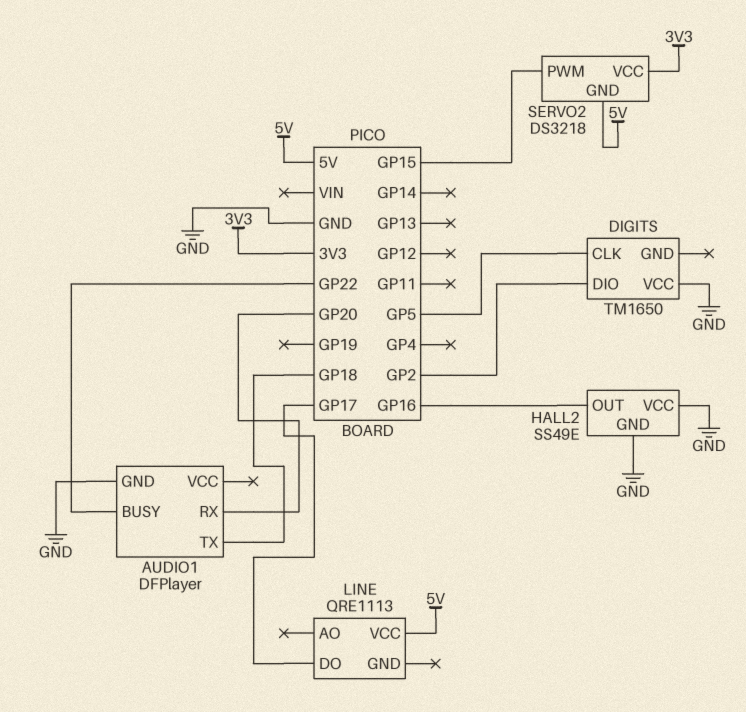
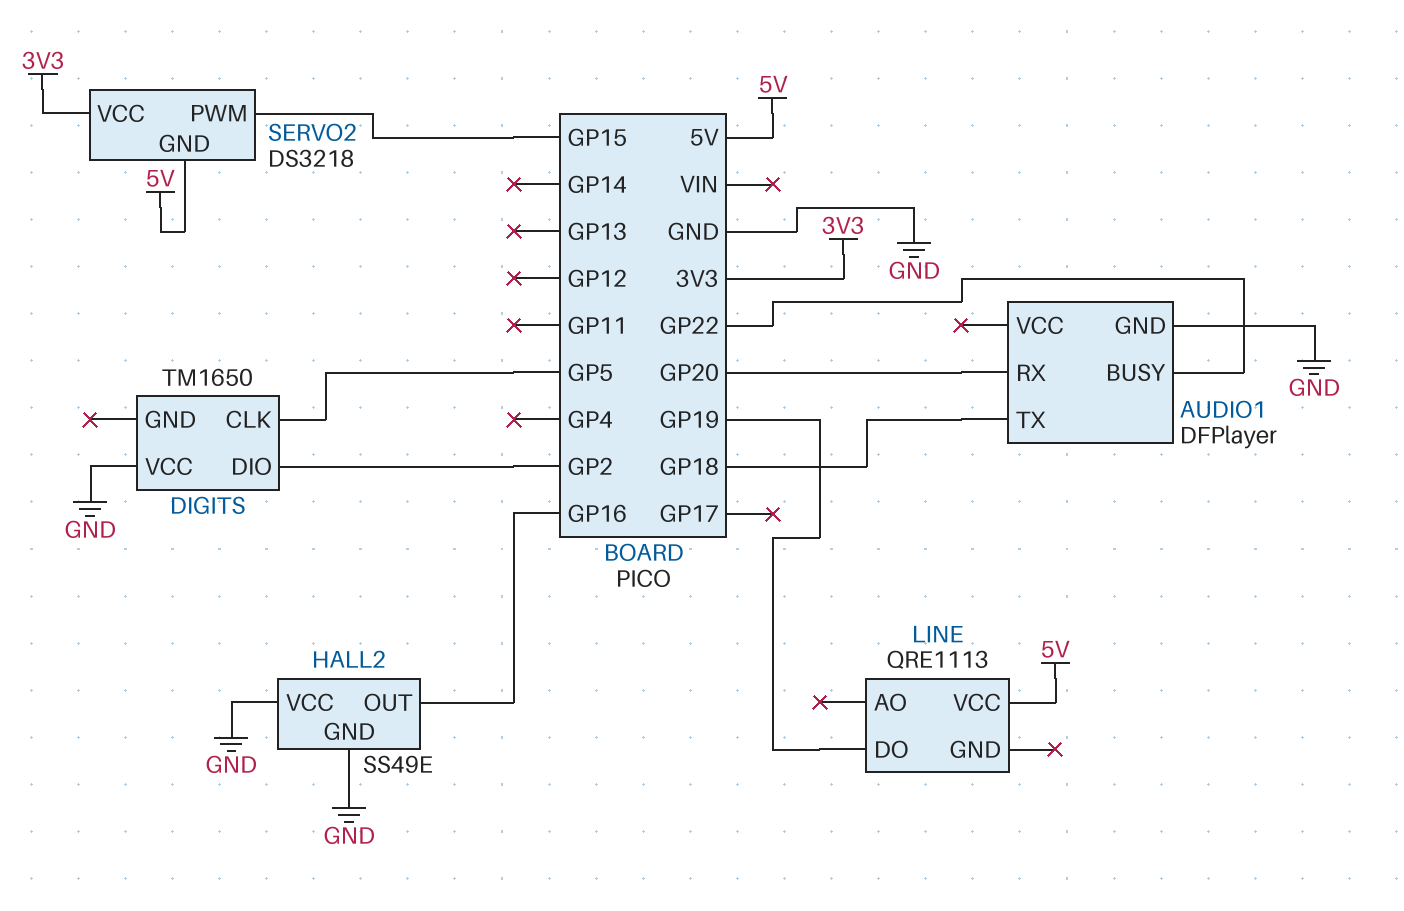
LINE pin DO: GP17 -> GP19

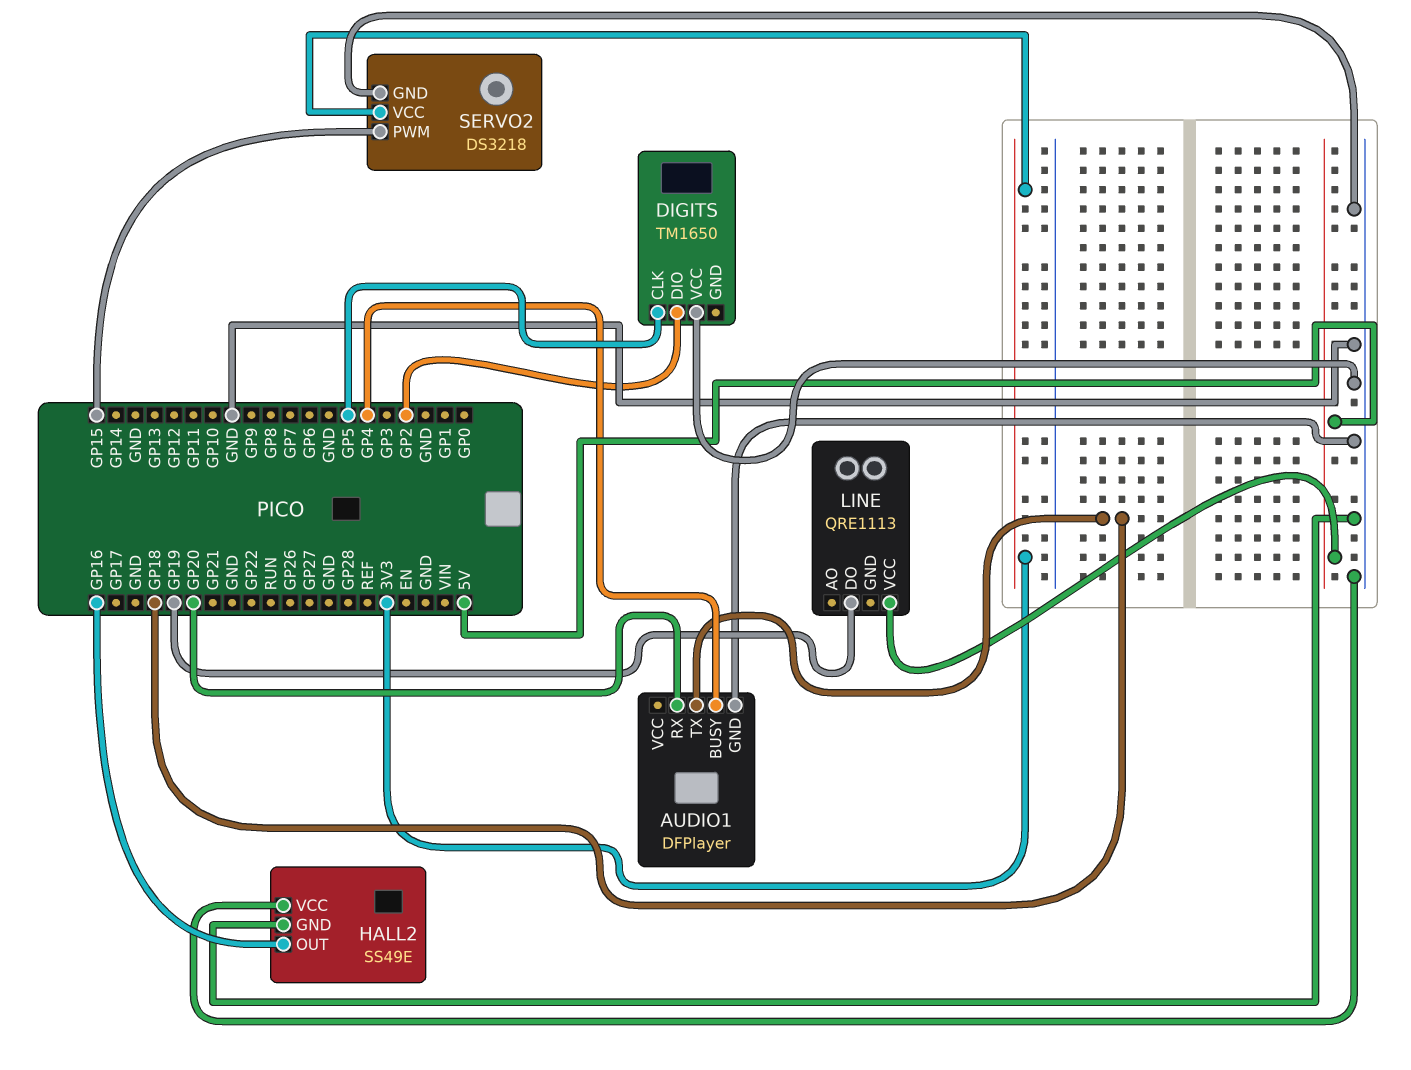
AUDIO1 pin BUSY: GP22 -> GP4
SERVO2 pin GND: 5V -> GND

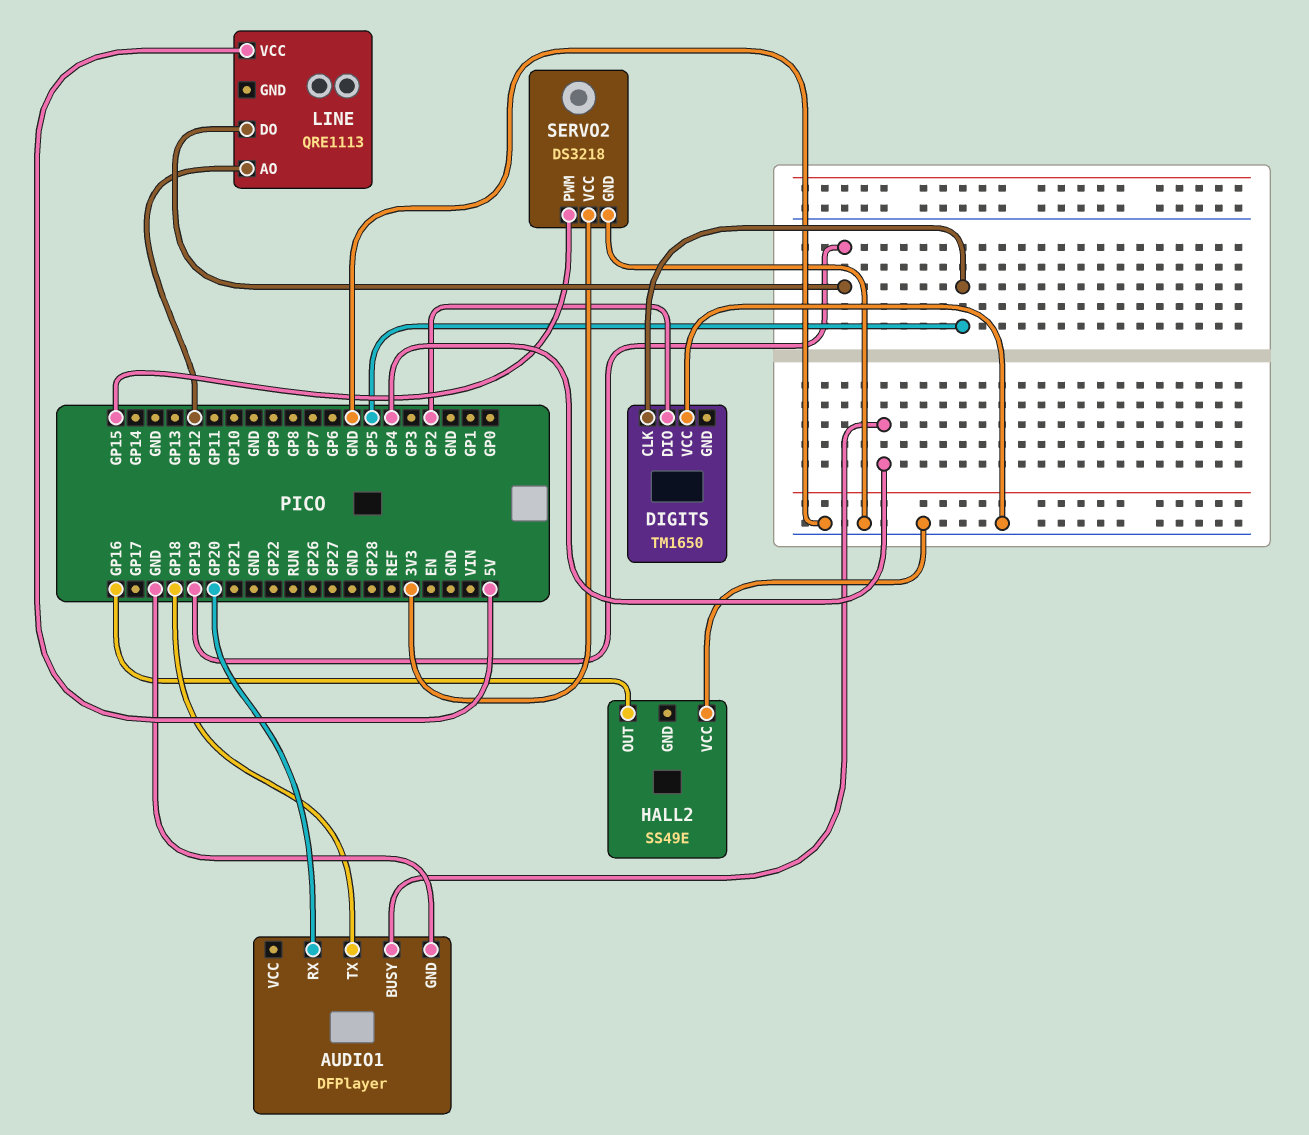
HALL2 pin GND: GND -> none
LINE pin AO: none -> GP12

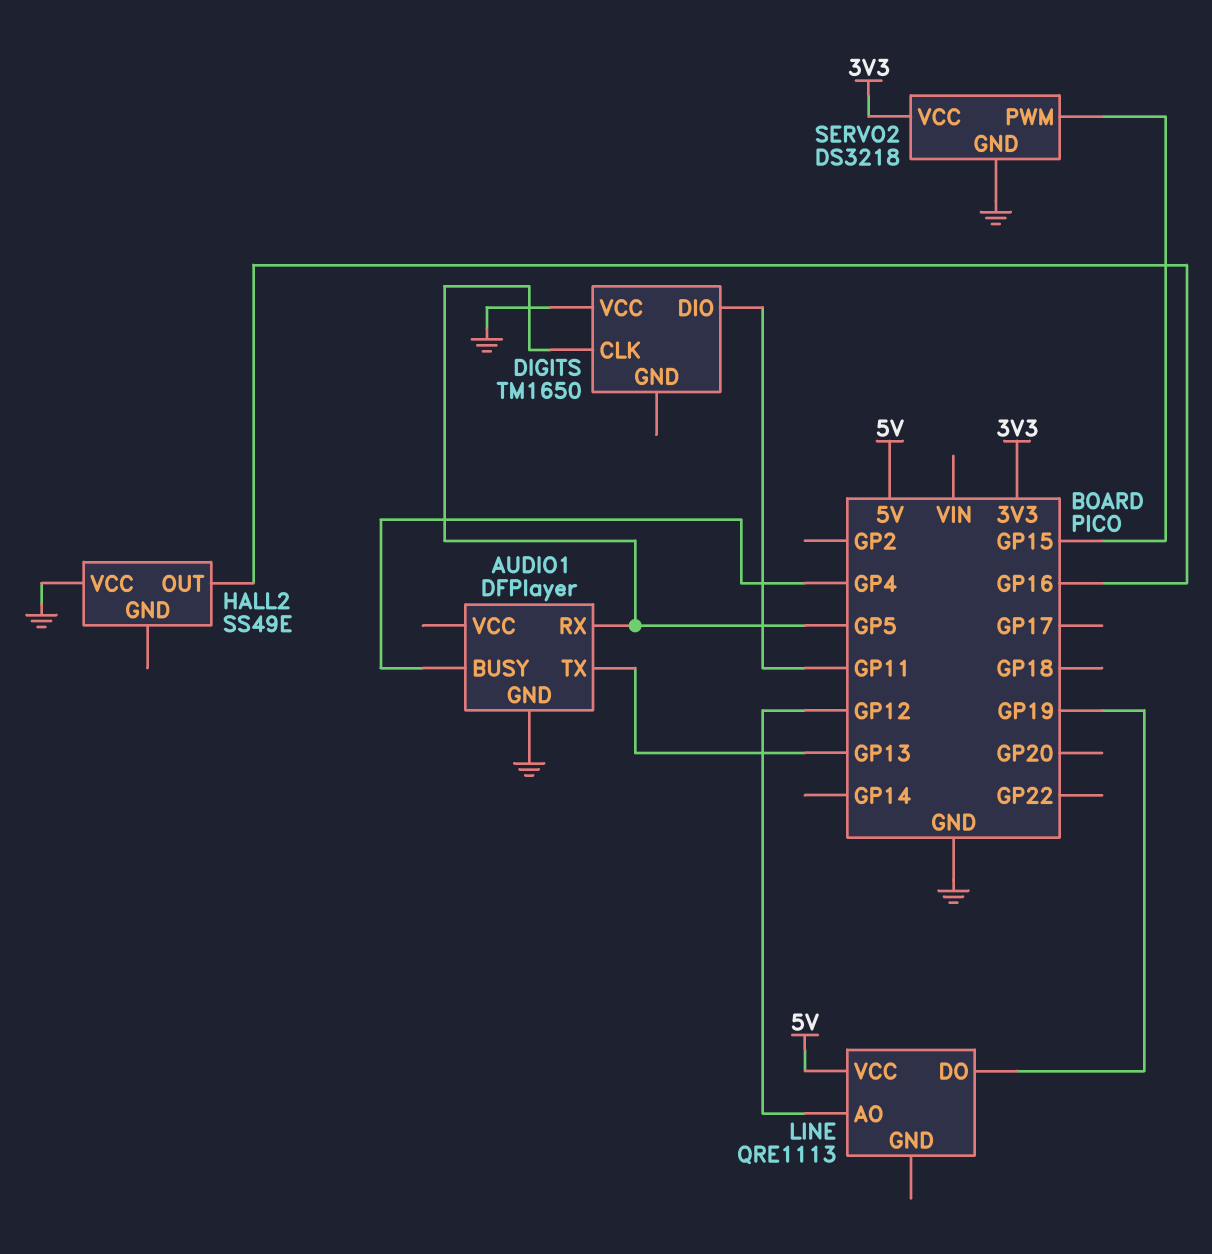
AUDIO1 pin RX: GP20 -> GP5
AUDIO1 pin TX: GP18 -> GP13
DIGITS pin DIO: GP2 -> GP11

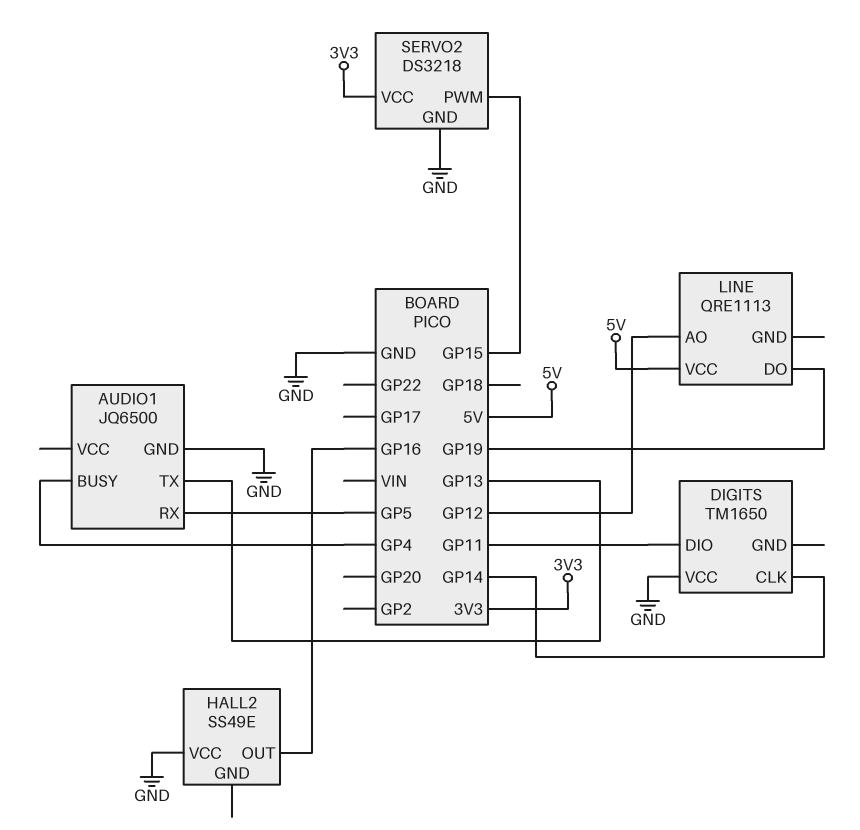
AUDIO1: DFPlayer -> JQ6500
DIGITS pin CLK: GP5 -> GP14

